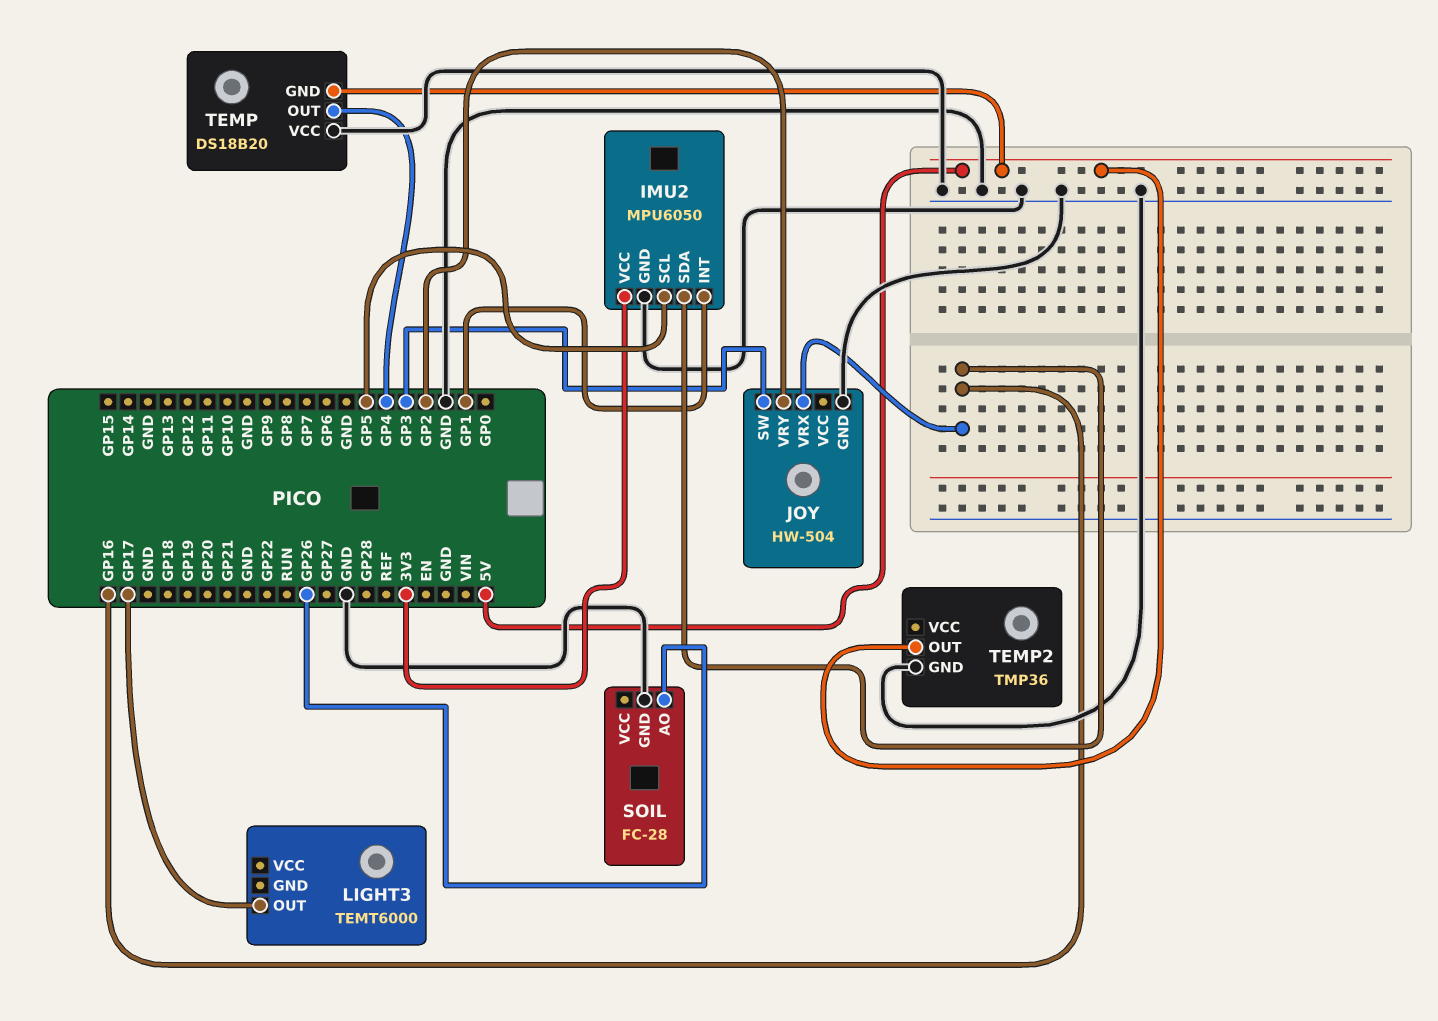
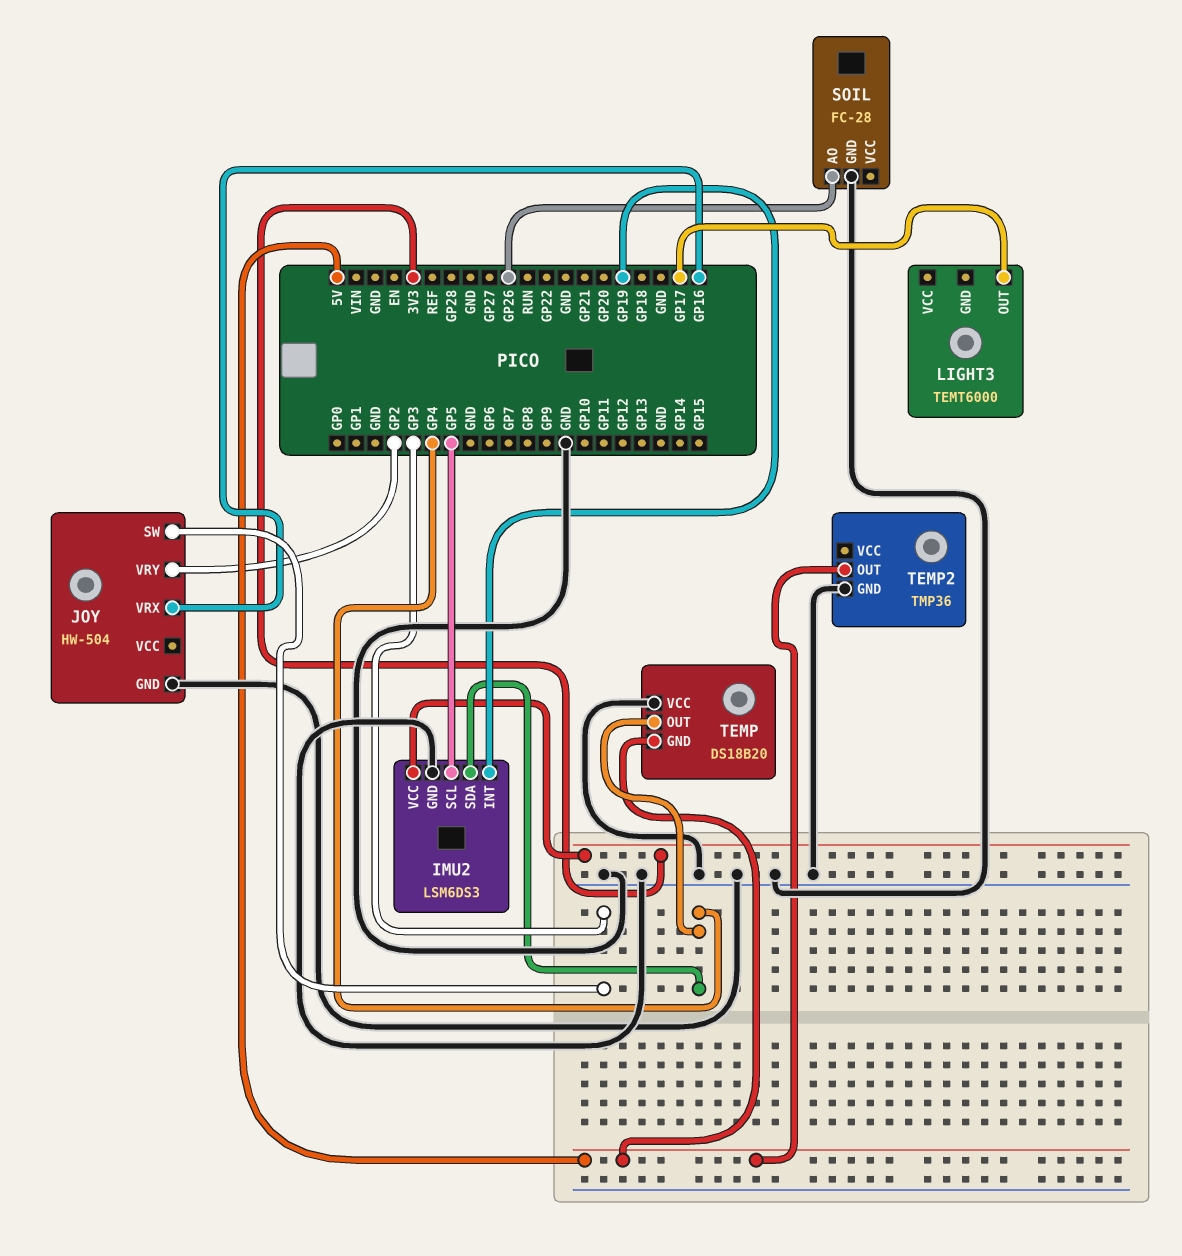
IMU2: MPU6050 -> LSM6DS3
IMU2 pin INT: GP1 -> GP19
IMU2 pin SDA: GP16 -> GP4

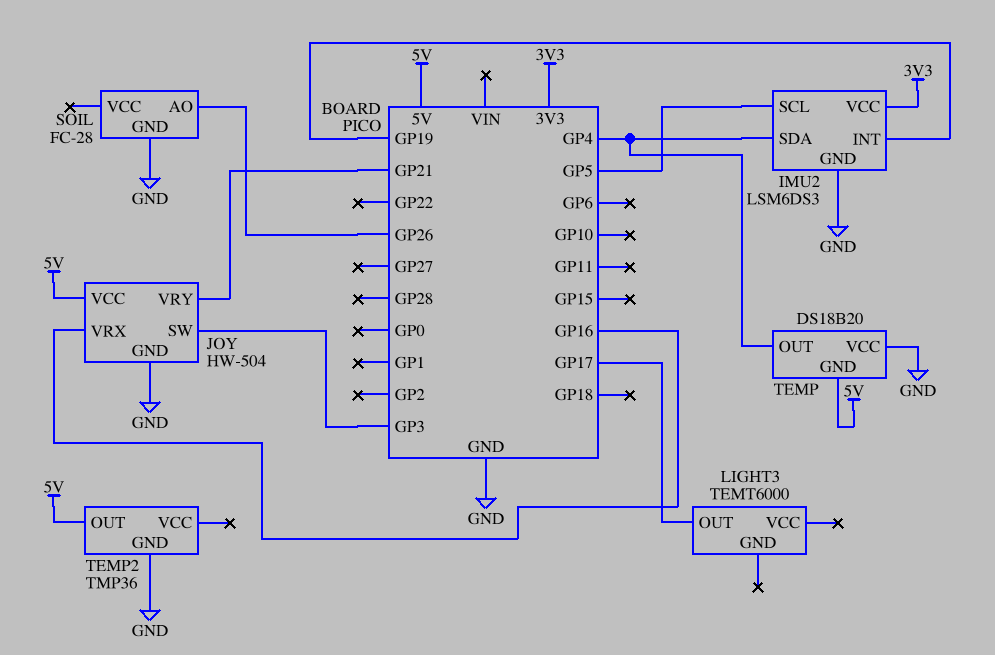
JOY pin VCC: none -> 5V
JOY pin VRY: GP2 -> GP21

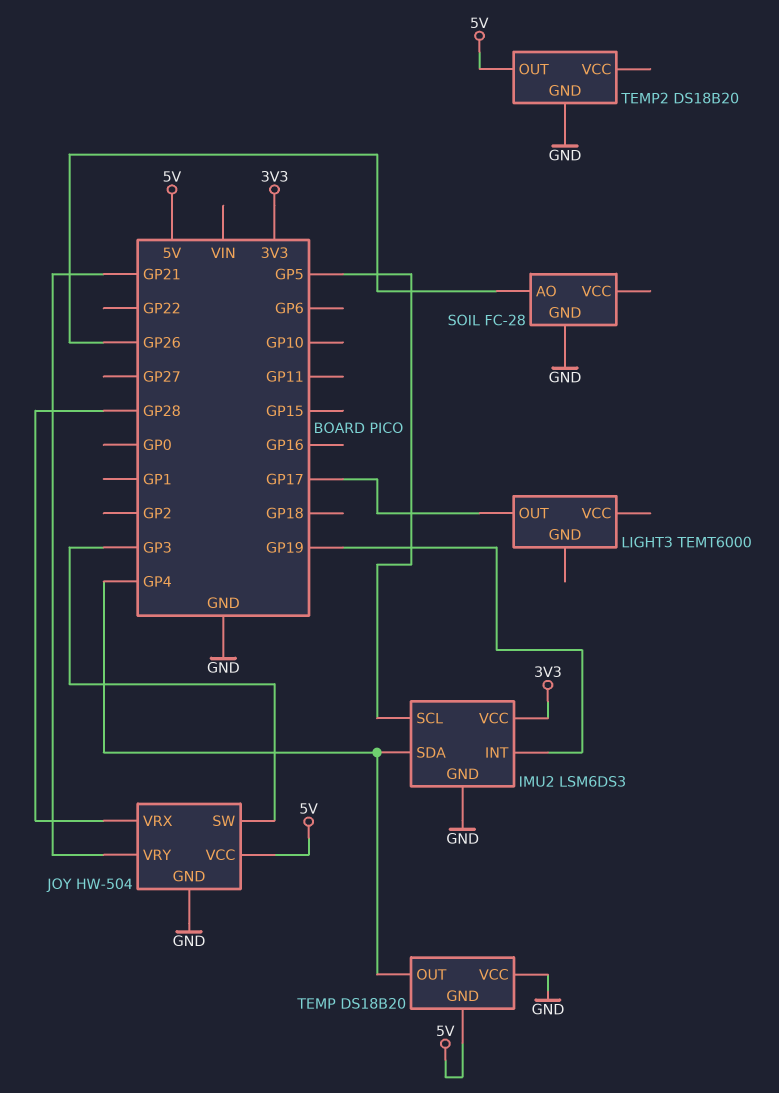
JOY pin VRX: GP16 -> GP28
TEMP2: TMP36 -> DS18B20

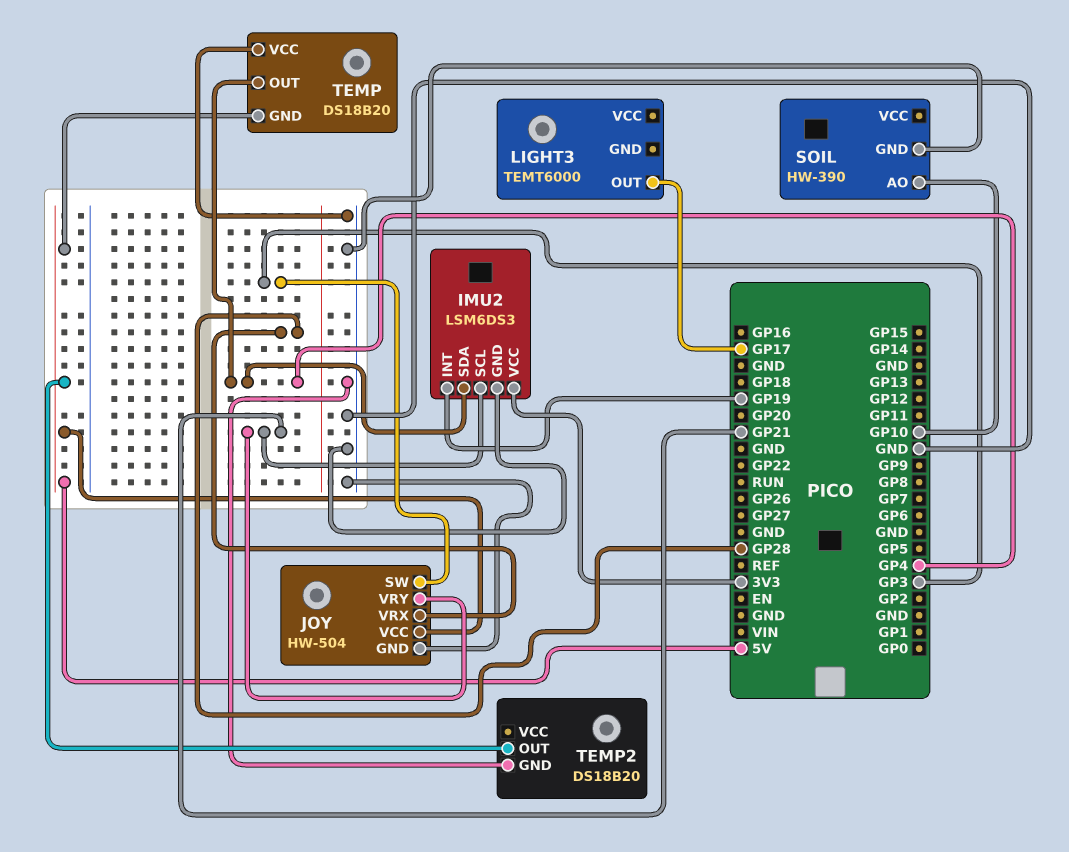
IMU2 pin SCL: GP5 -> GP21
SOIL: FC-28 -> HW-390
SOIL pin AO: GP26 -> GP10

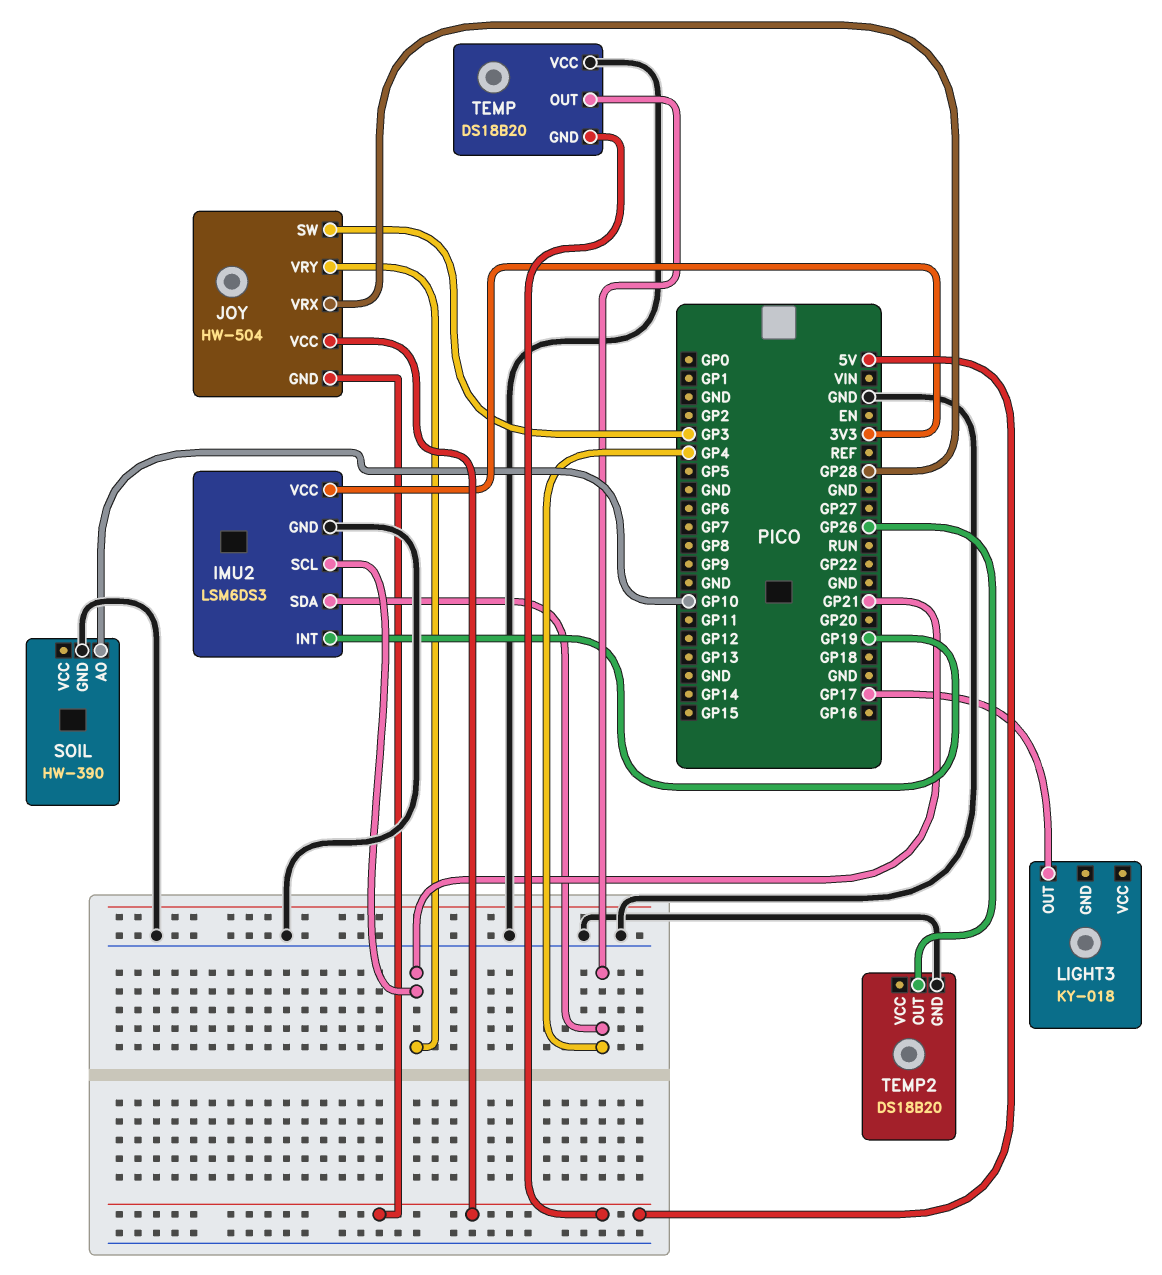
JOY pin GND: GND -> 5V
LIGHT3: TEMT6000 -> KY-018
TEMP2 pin OUT: 5V -> GP26

